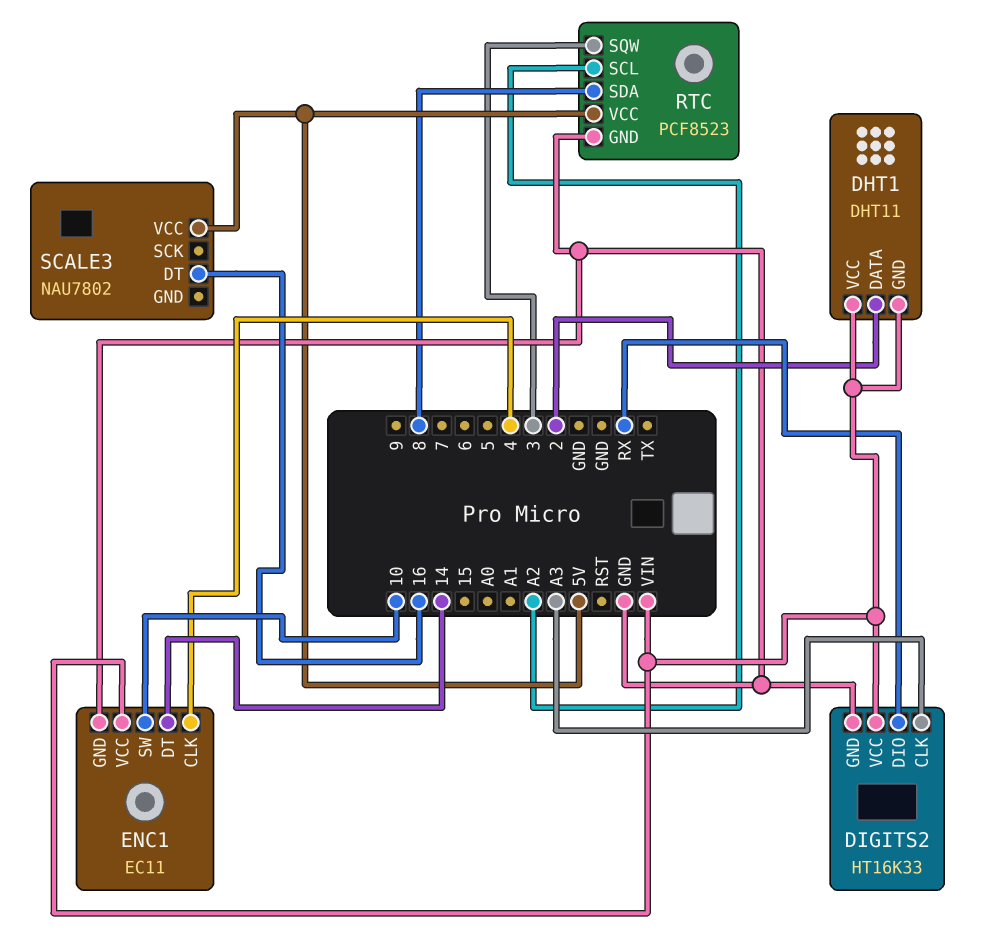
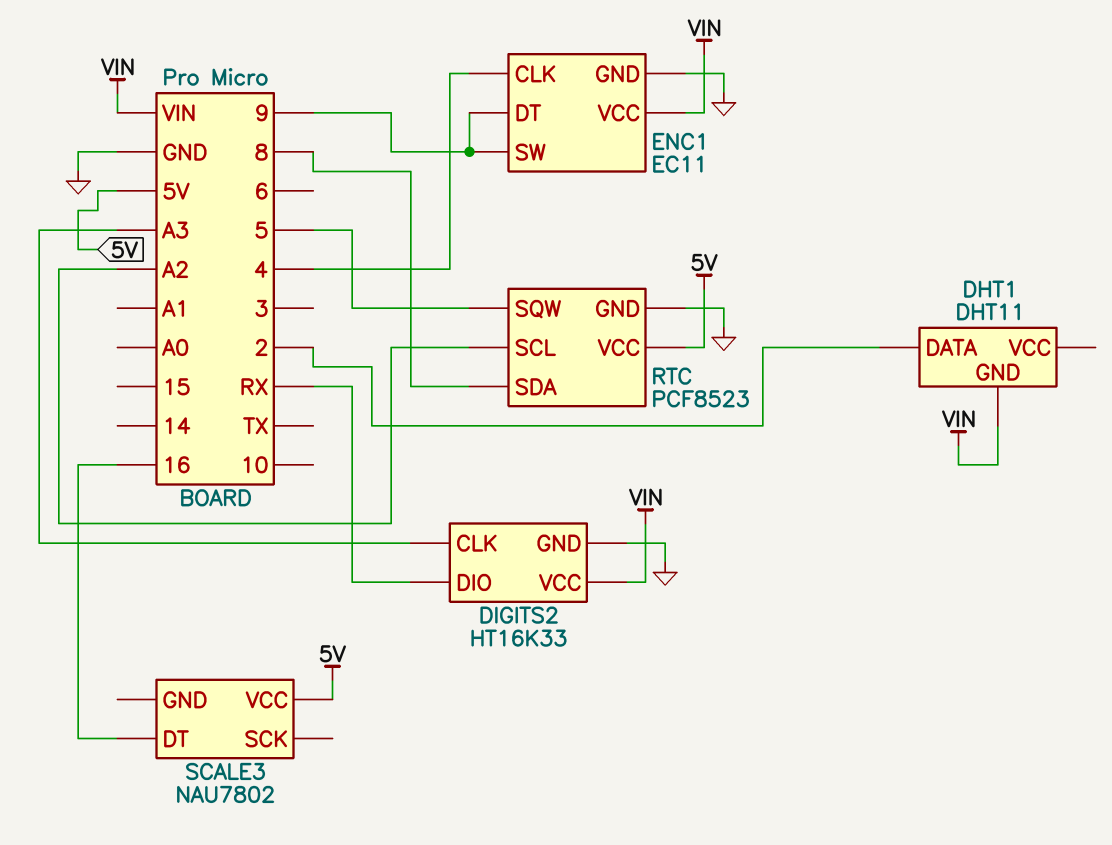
DHT1 pin VCC: VIN -> none
ENC1 pin DT: 14 -> 9
ENC1 pin SW: 10 -> 9
RTC pin SQW: 3 -> 5

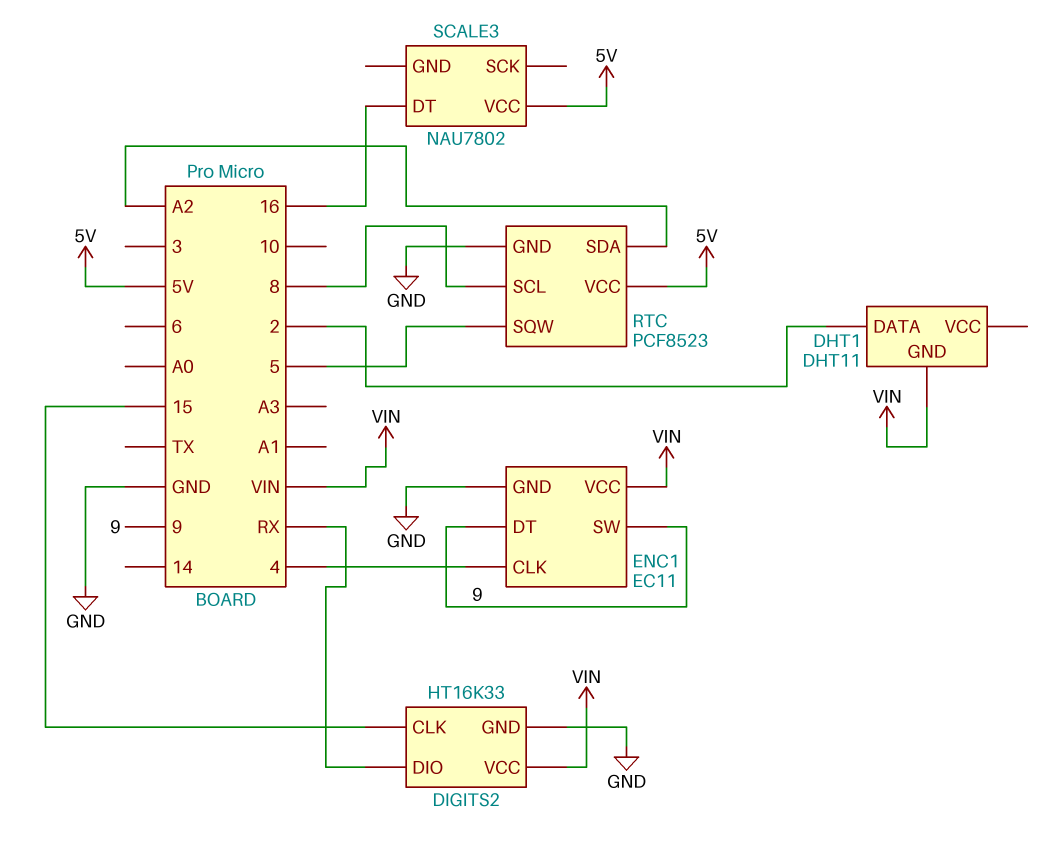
DIGITS2 pin CLK: A3 -> 15
RTC pin SCL: A2 -> 8
RTC pin SDA: 8 -> A2

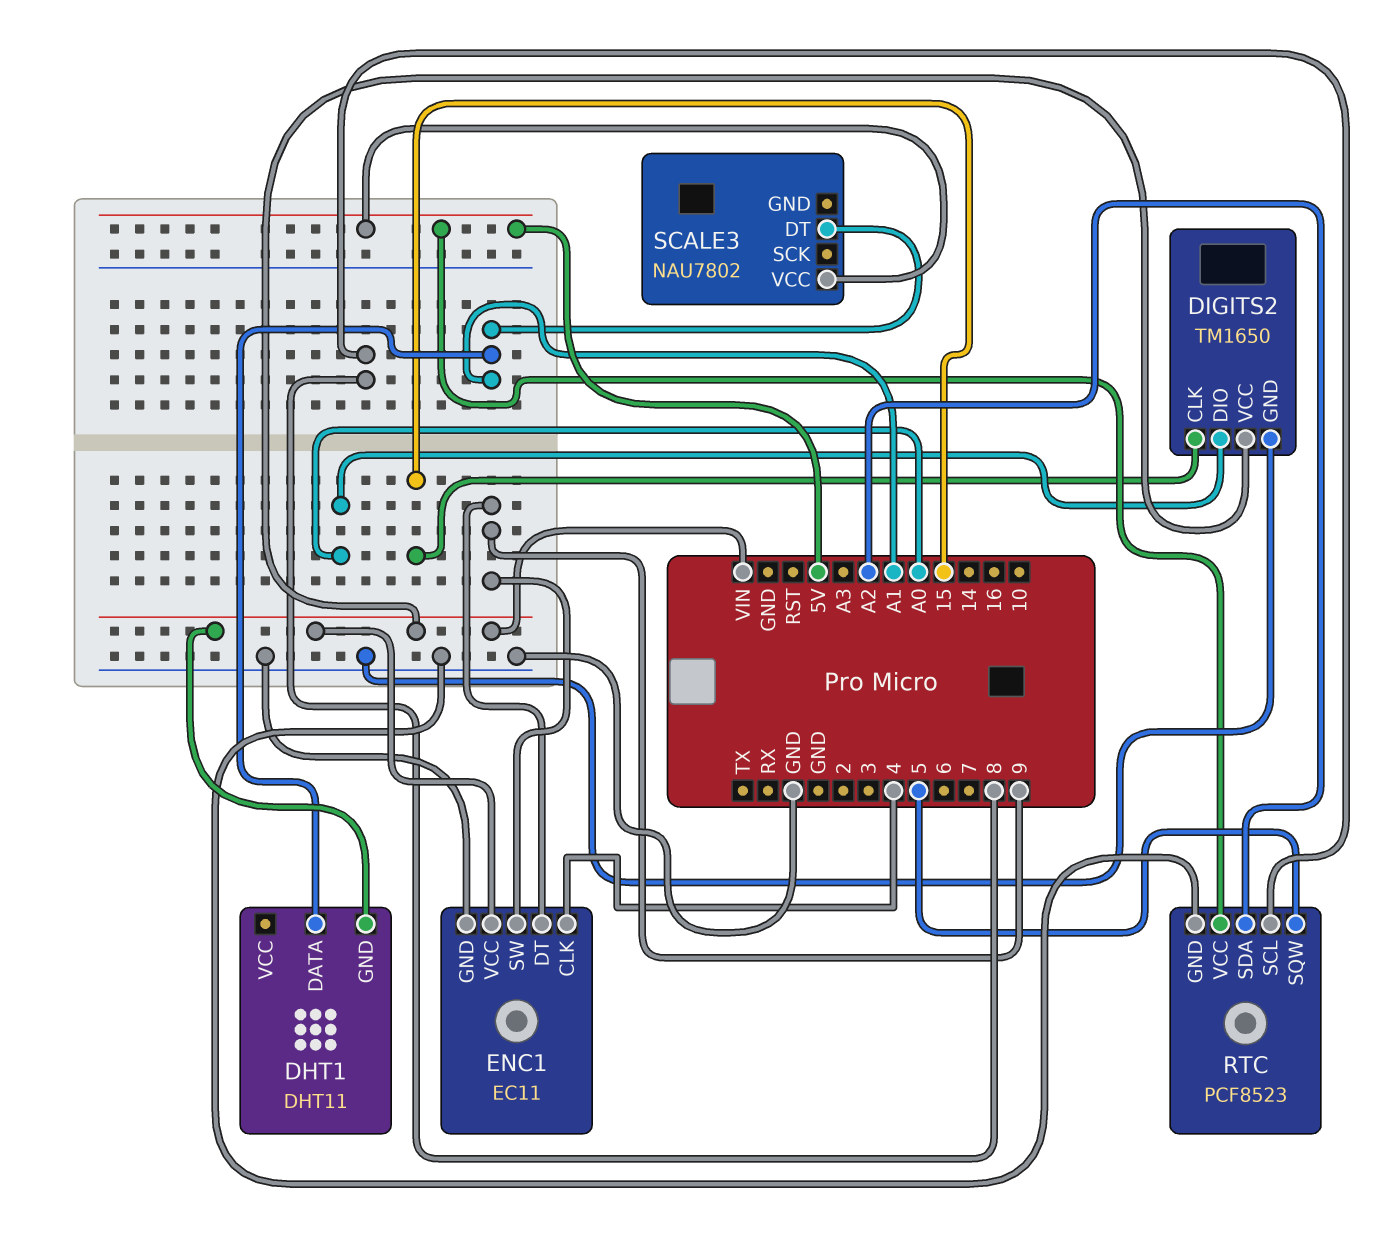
DHT1 pin DATA: 2 -> A1
DIGITS2: HT16K33 -> TM1650
DIGITS2 pin DIO: RX -> A0
SCALE3 pin DT: 16 -> A1

